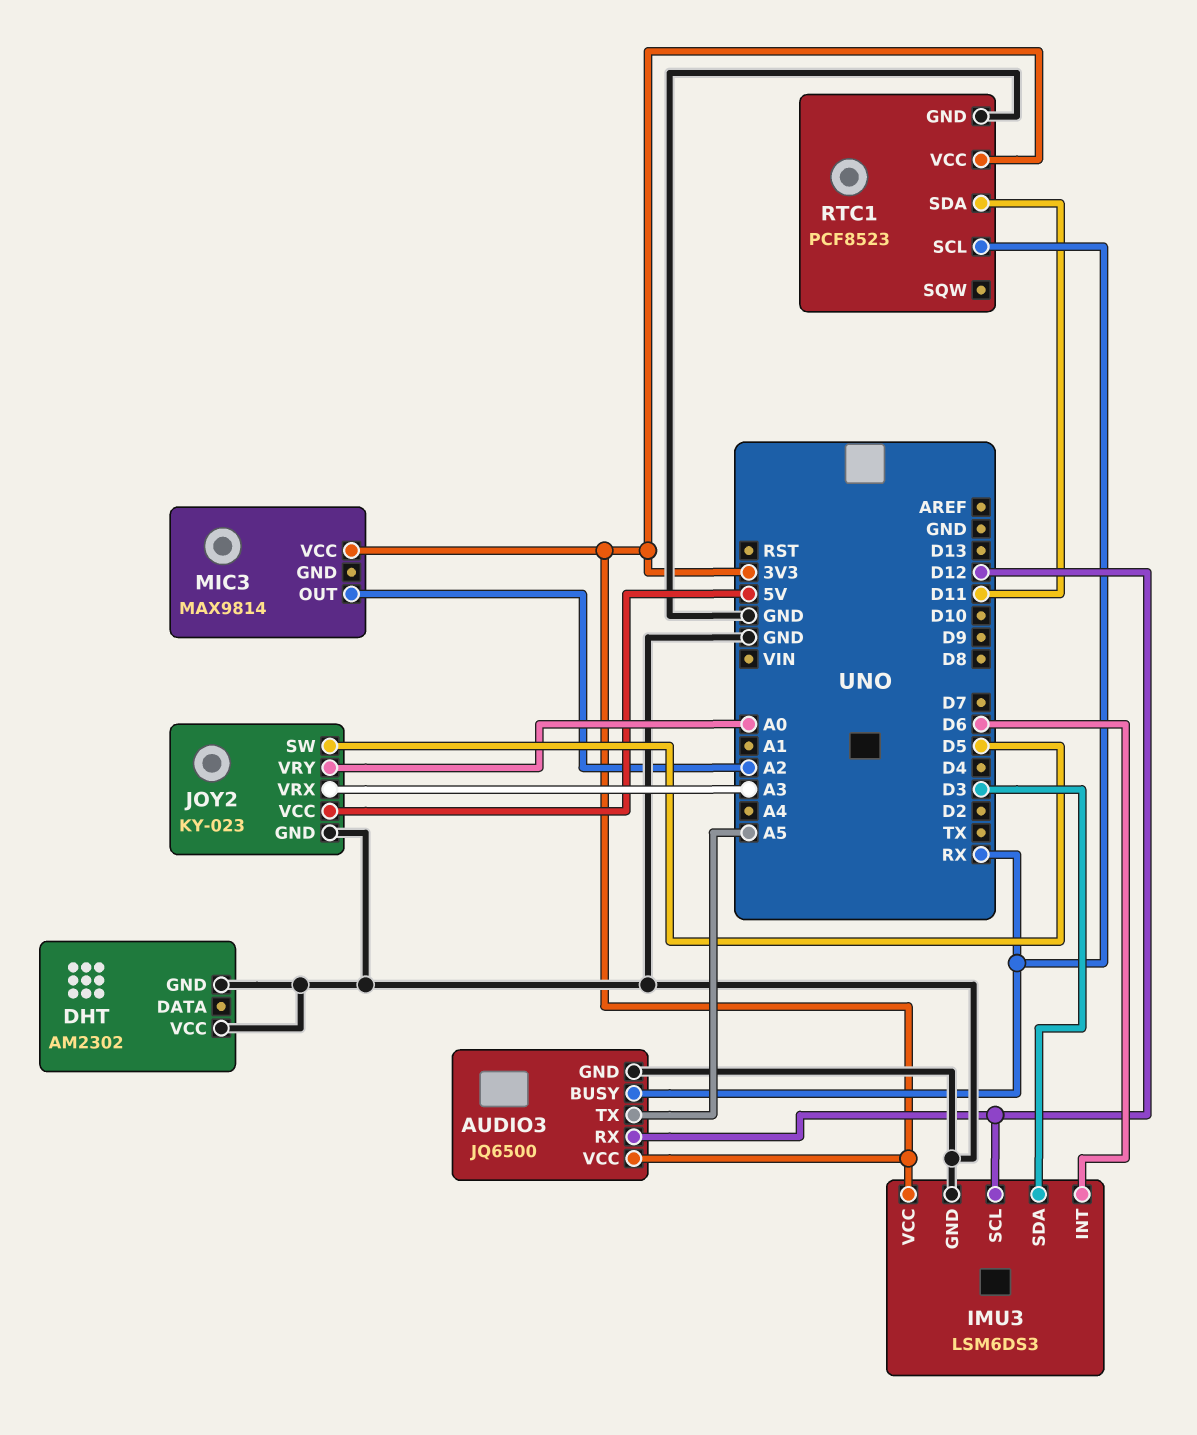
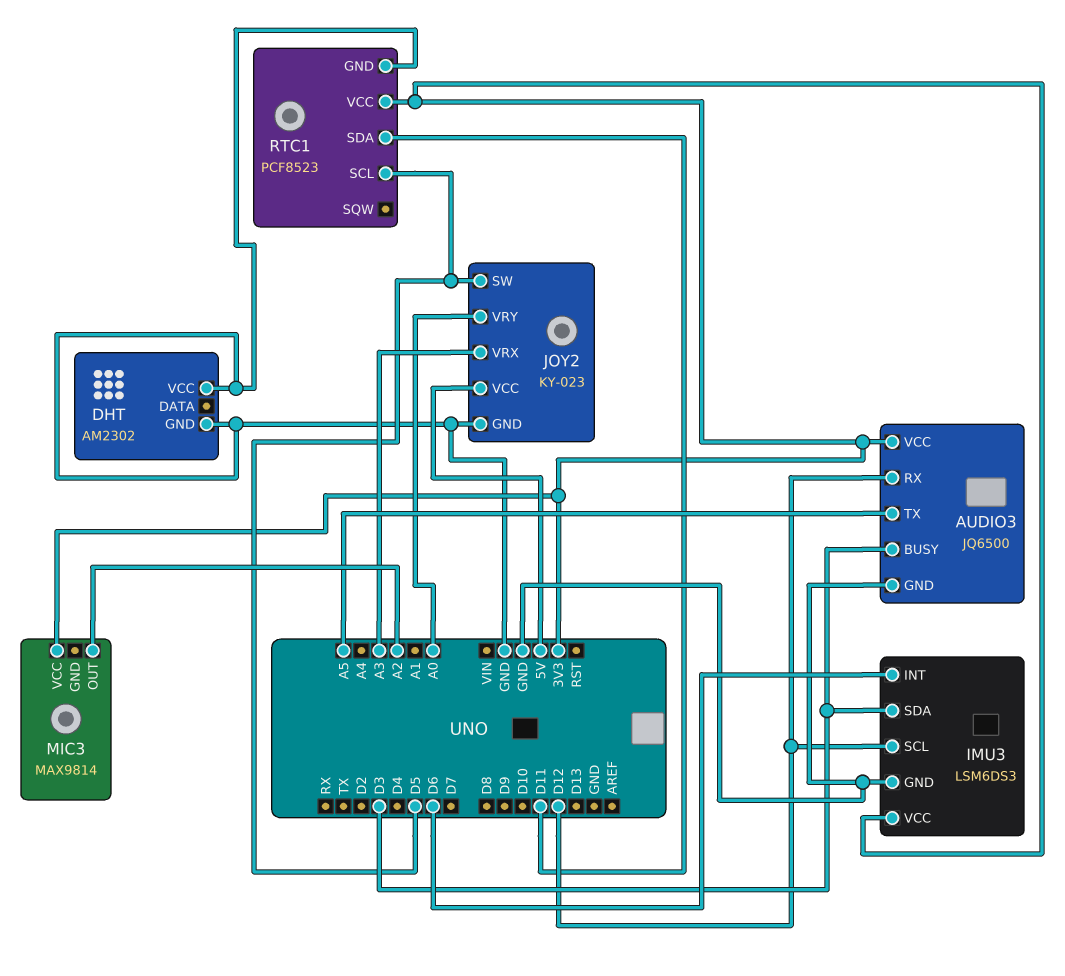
AUDIO3 pin BUSY: RX -> D3
RTC1 pin SCL: RX -> D5

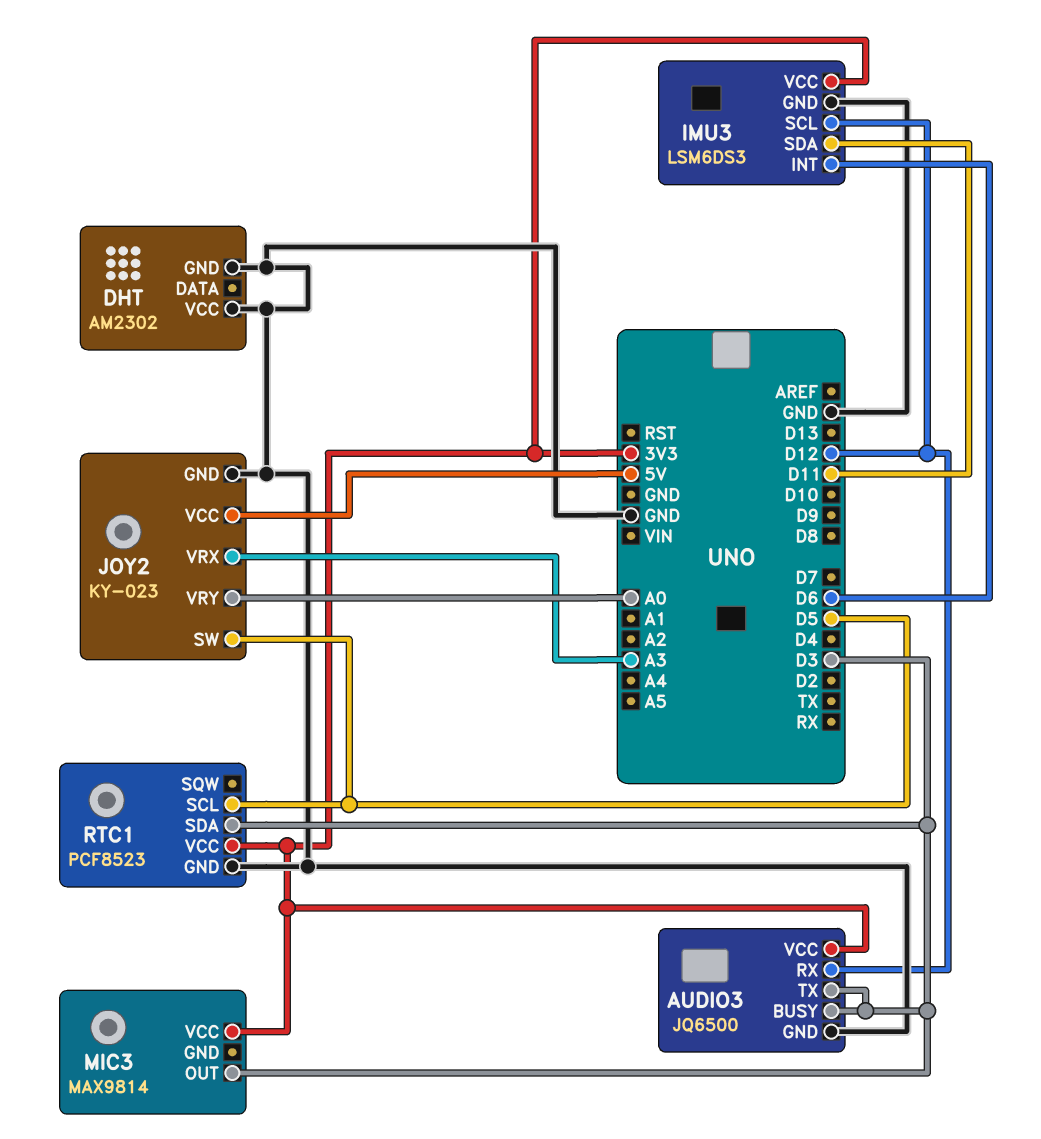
AUDIO3 pin TX: A5 -> D3
IMU3 pin SDA: D3 -> D11
MIC3 pin OUT: A2 -> D3
RTC1 pin SDA: D11 -> D3

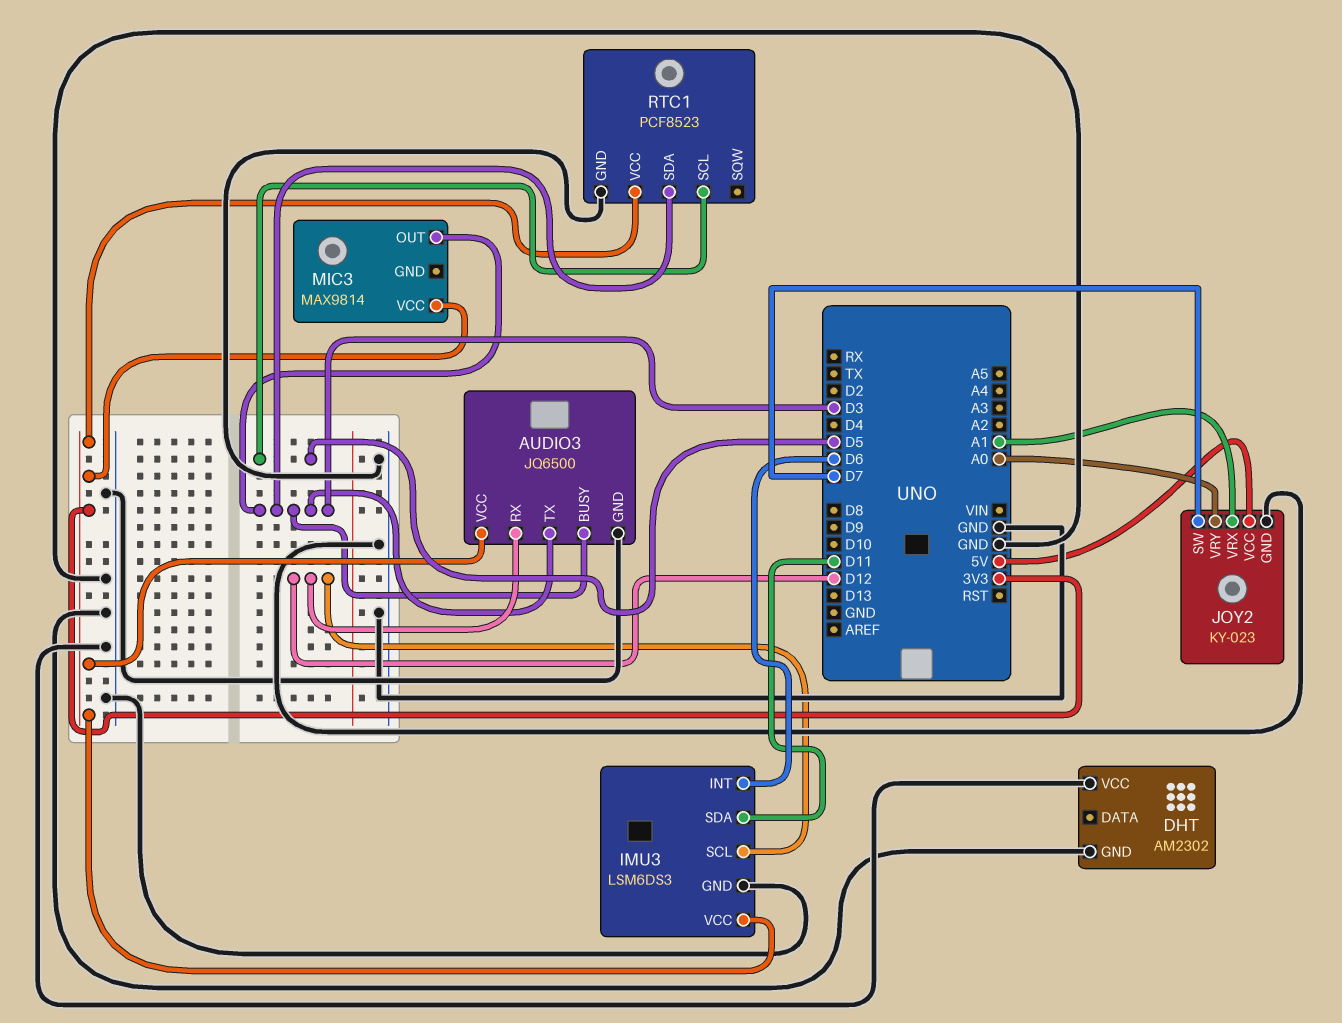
JOY2 pin SW: D5 -> D7
JOY2 pin VRX: A3 -> A1

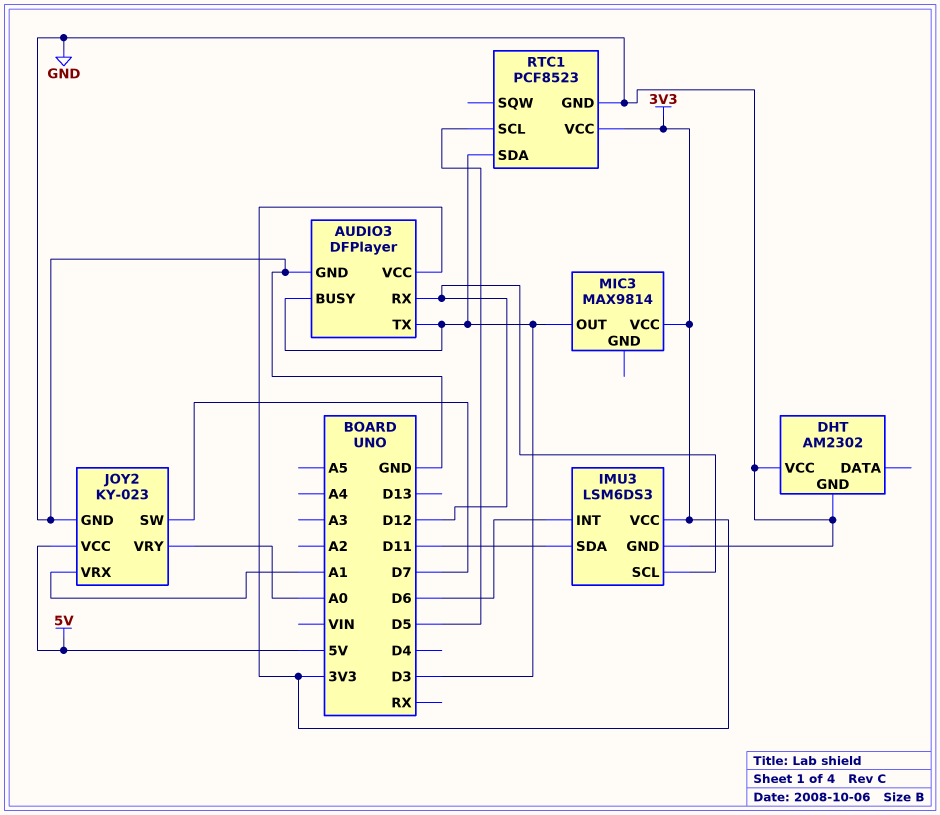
AUDIO3: JQ6500 -> DFPlayer

